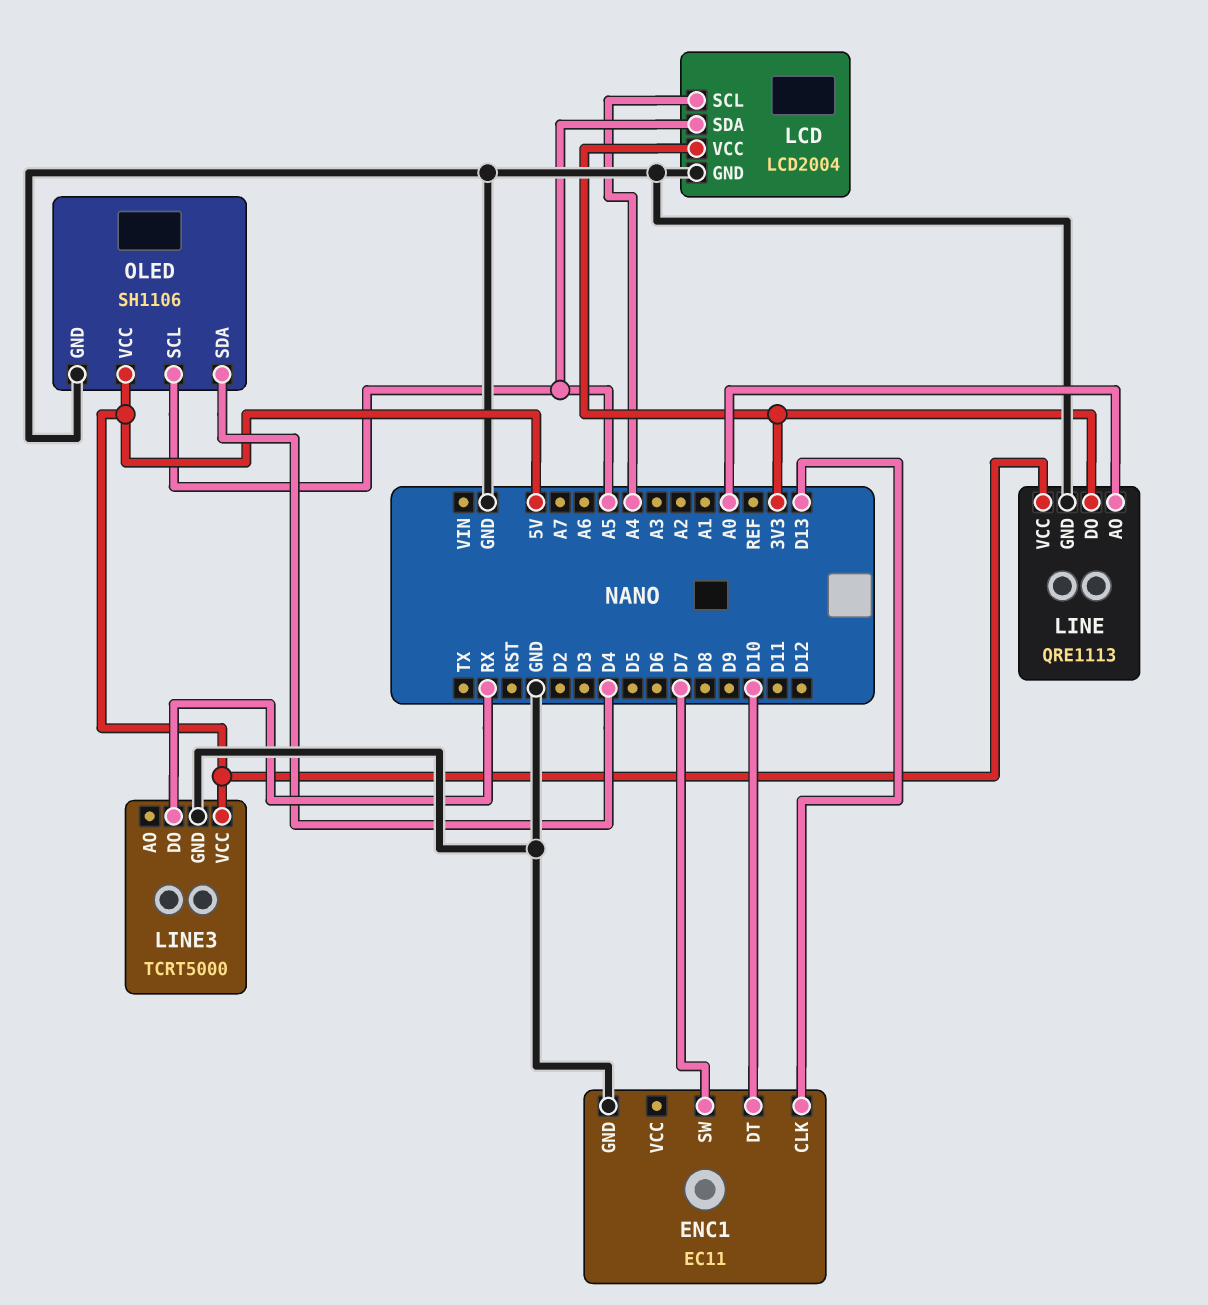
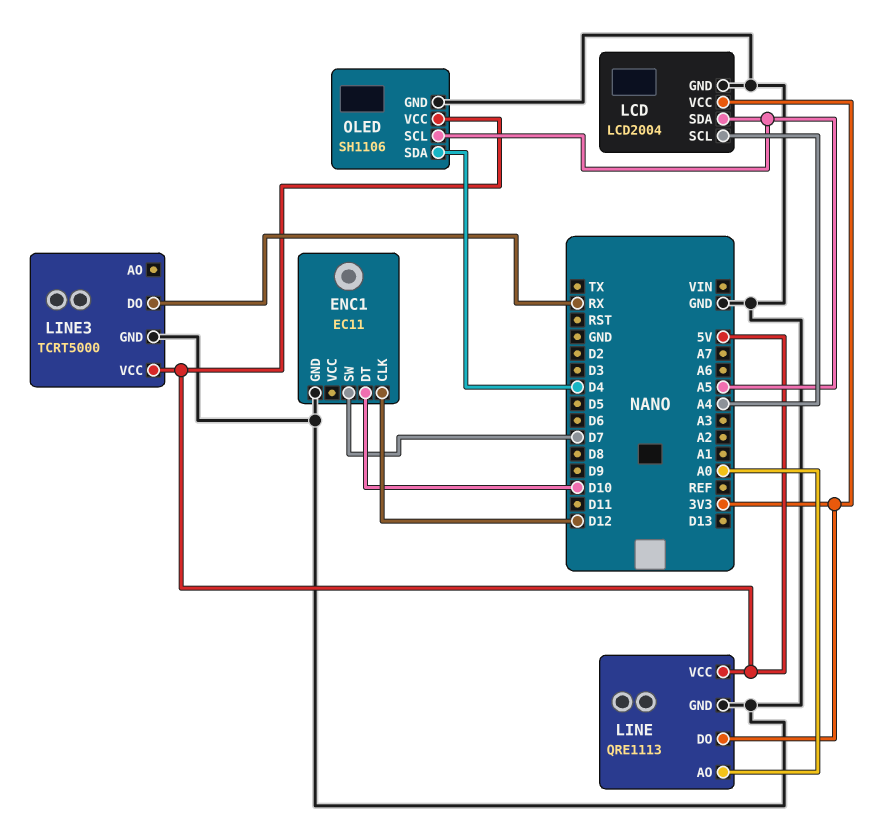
ENC1 pin CLK: D13 -> D12

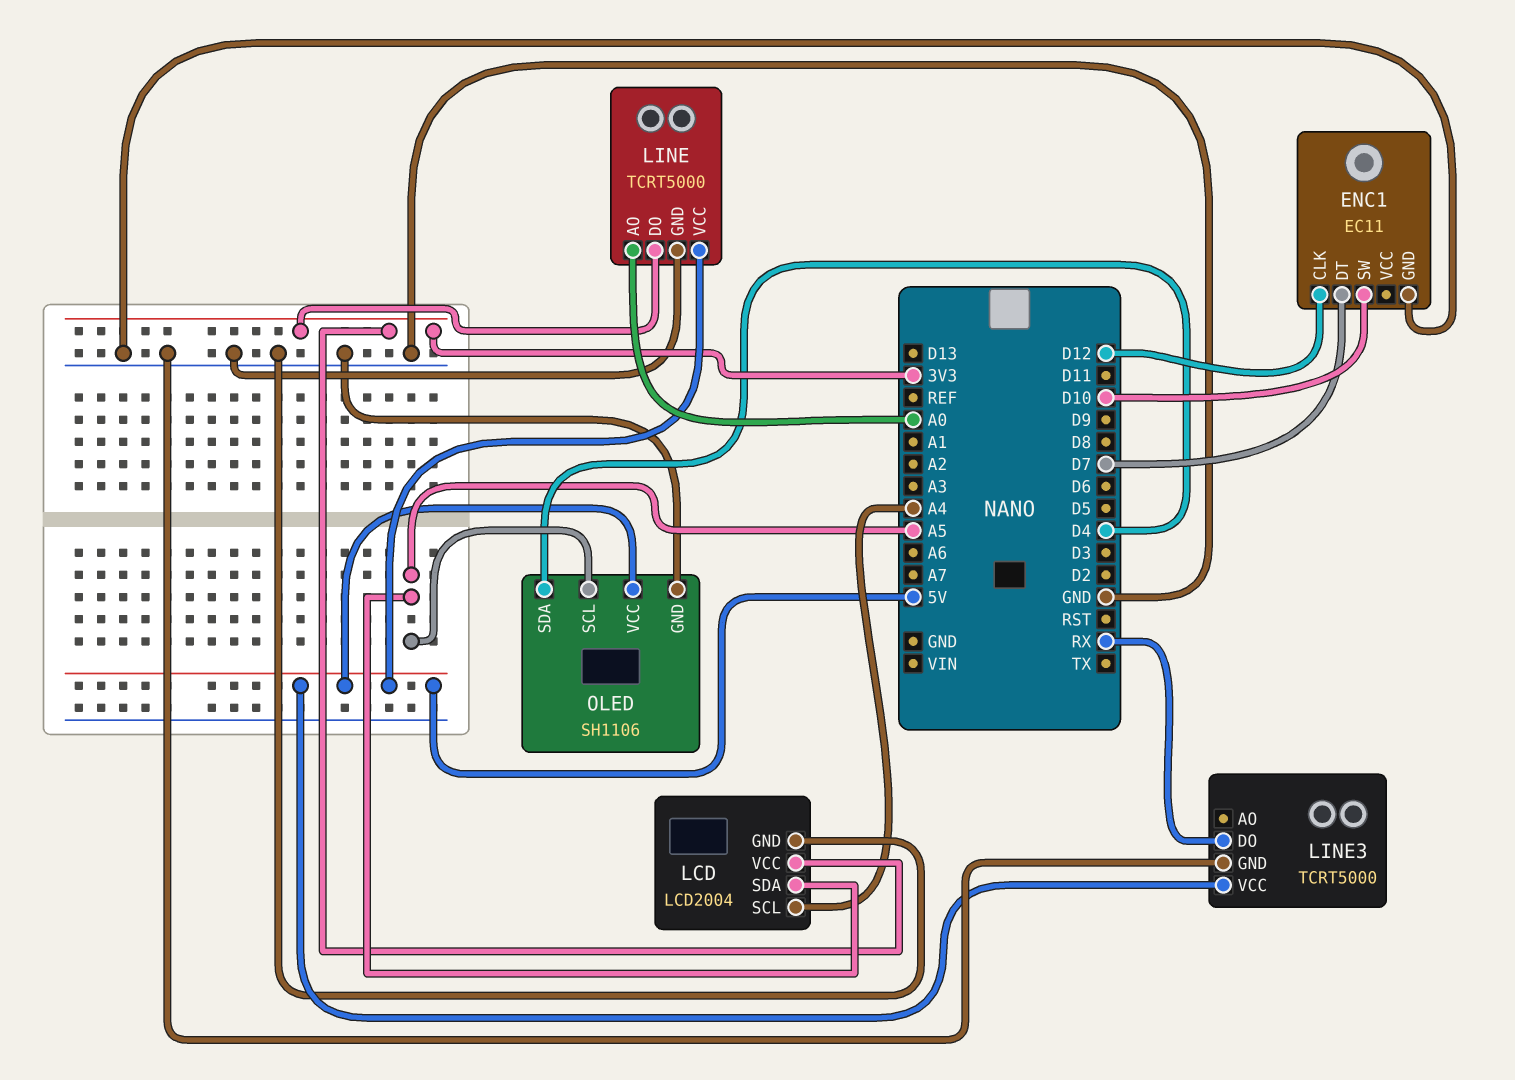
ENC1 pin DT: D10 -> D7
ENC1 pin SW: D7 -> D10
LINE: QRE1113 -> TCRT5000

